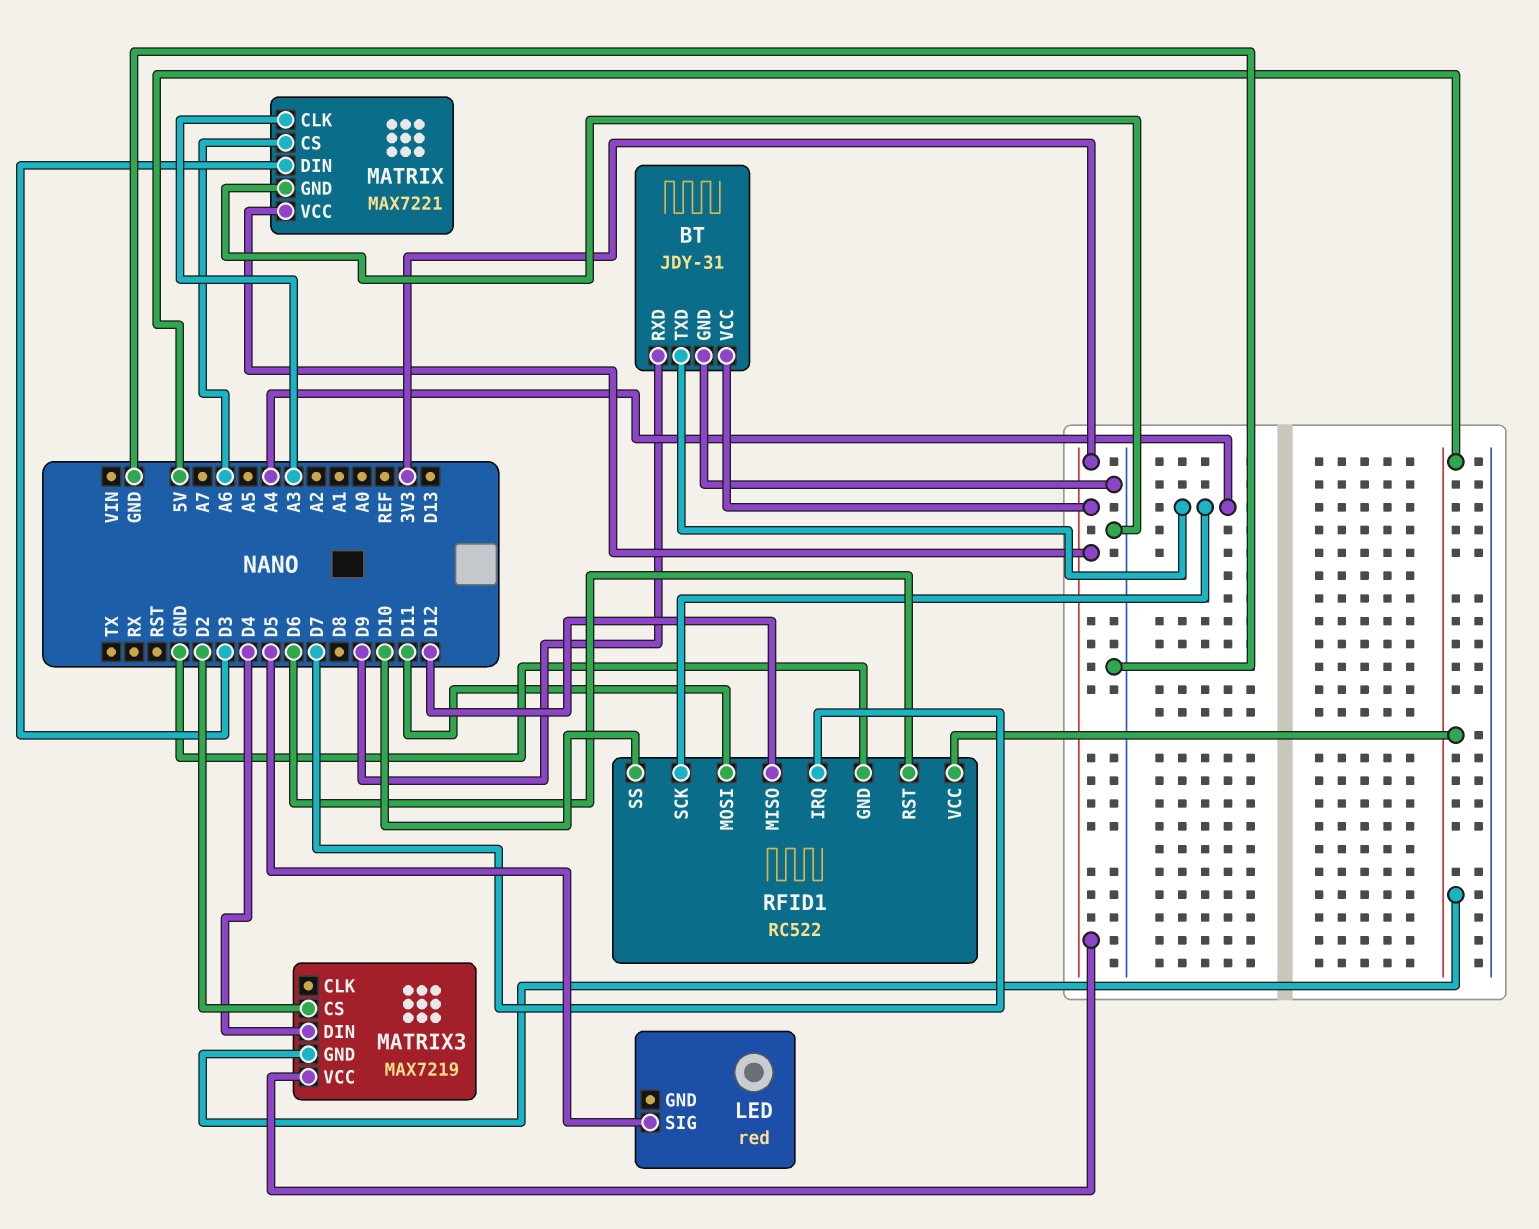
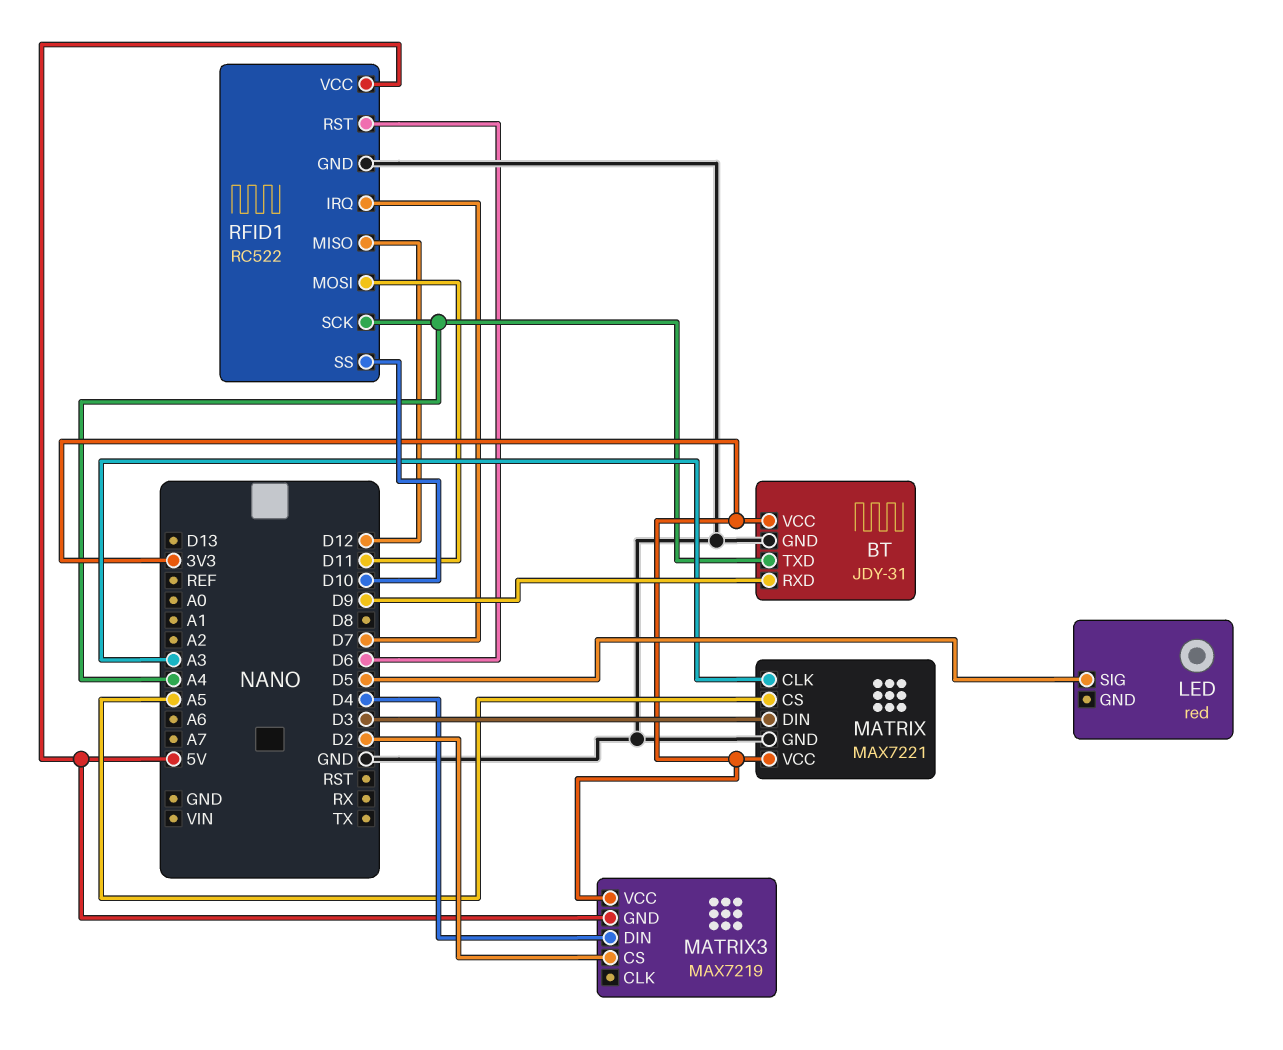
MATRIX pin CS: A6 -> A5

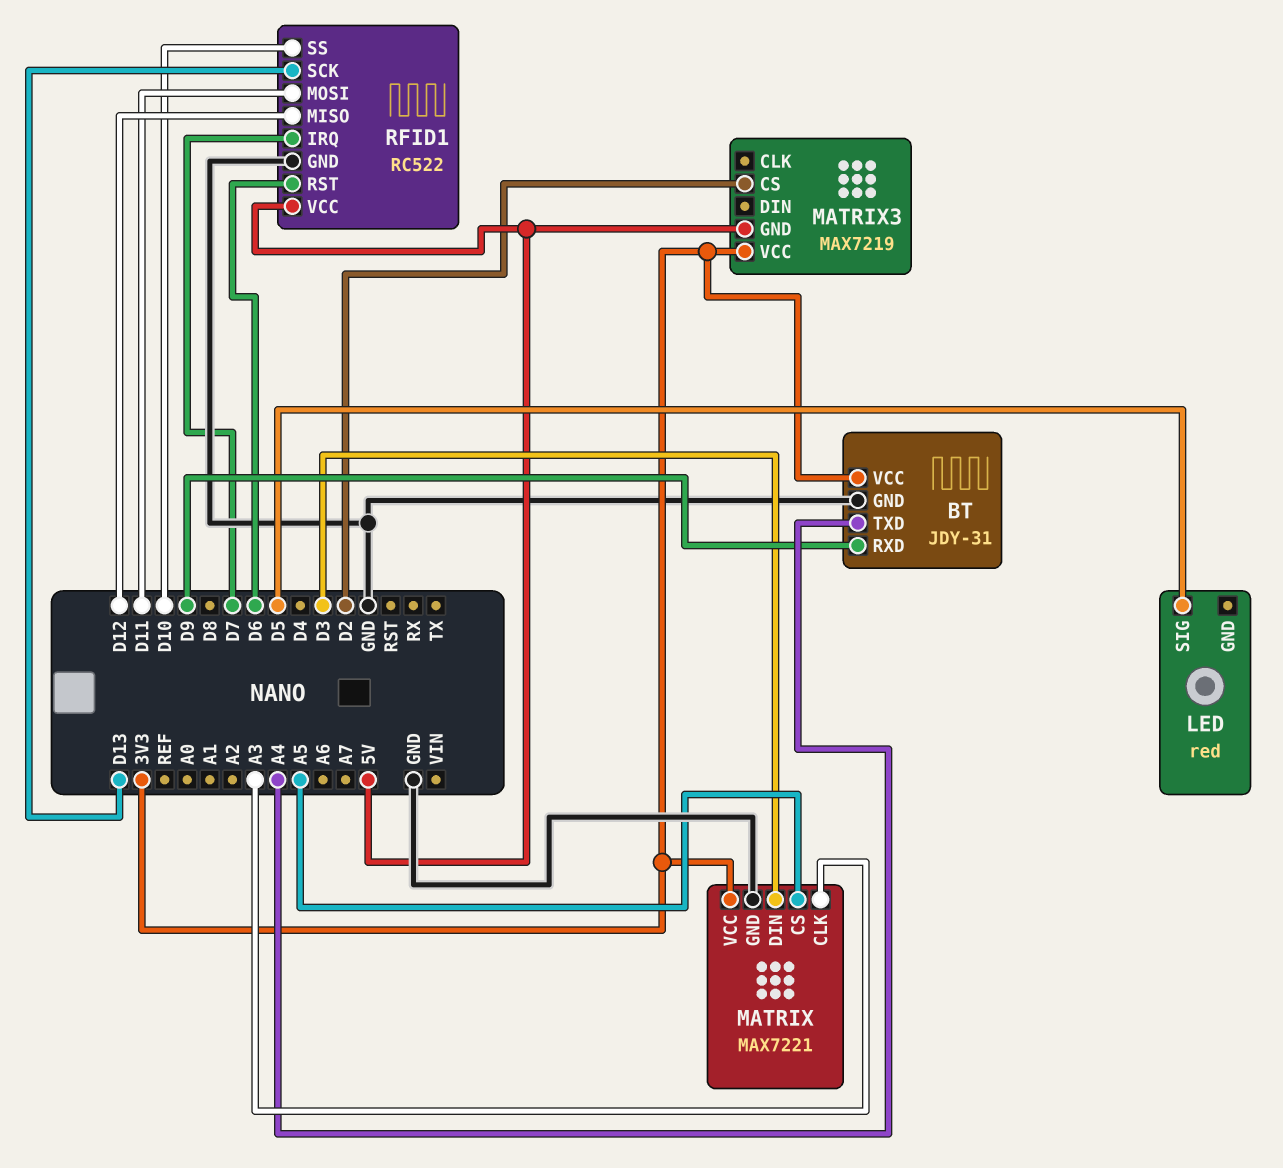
MATRIX3 pin DIN: D4 -> none
RFID1 pin SCK: A4 -> D13

